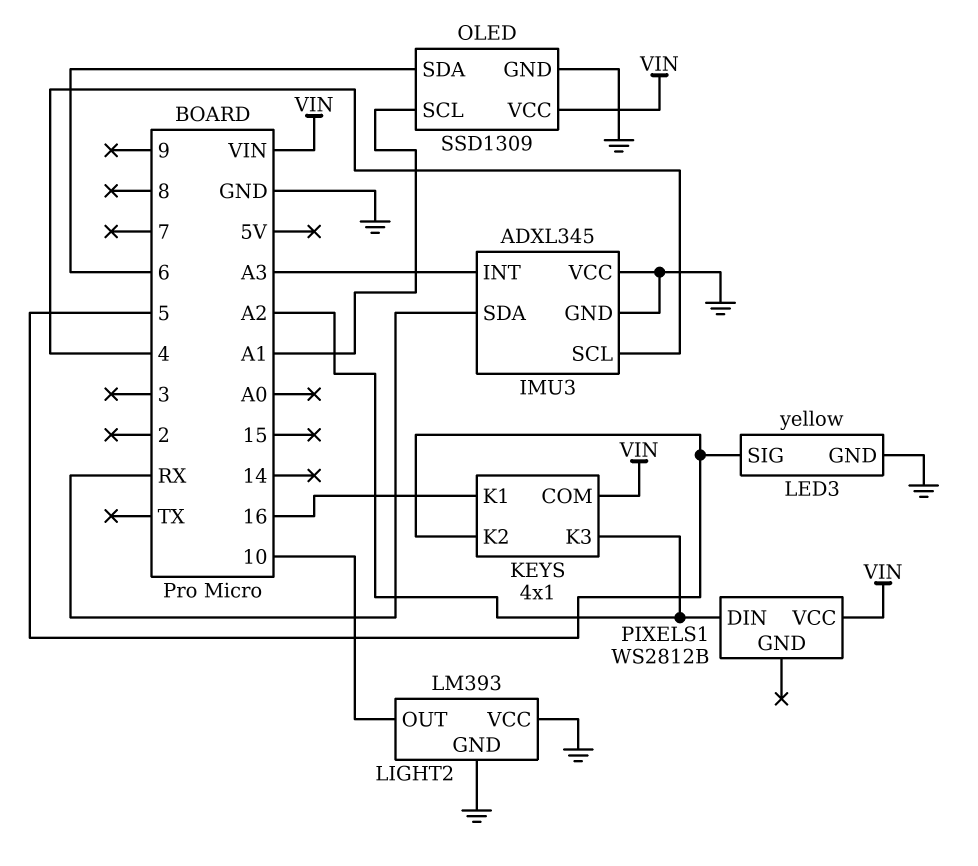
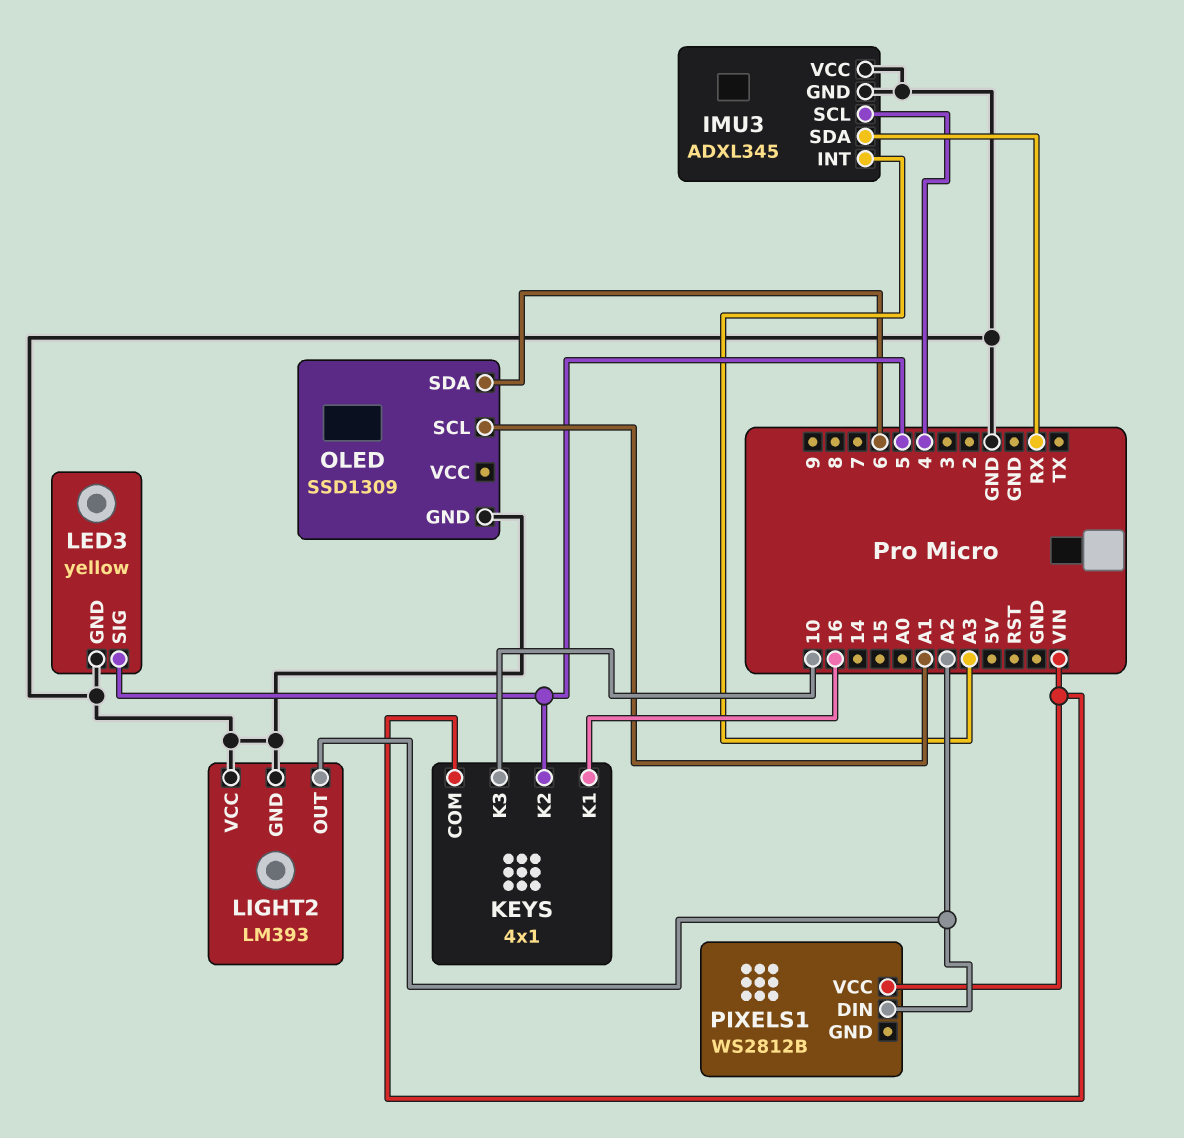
KEYS pin K3: A2 -> 10
LIGHT2 pin OUT: 10 -> A2
OLED pin VCC: VIN -> none

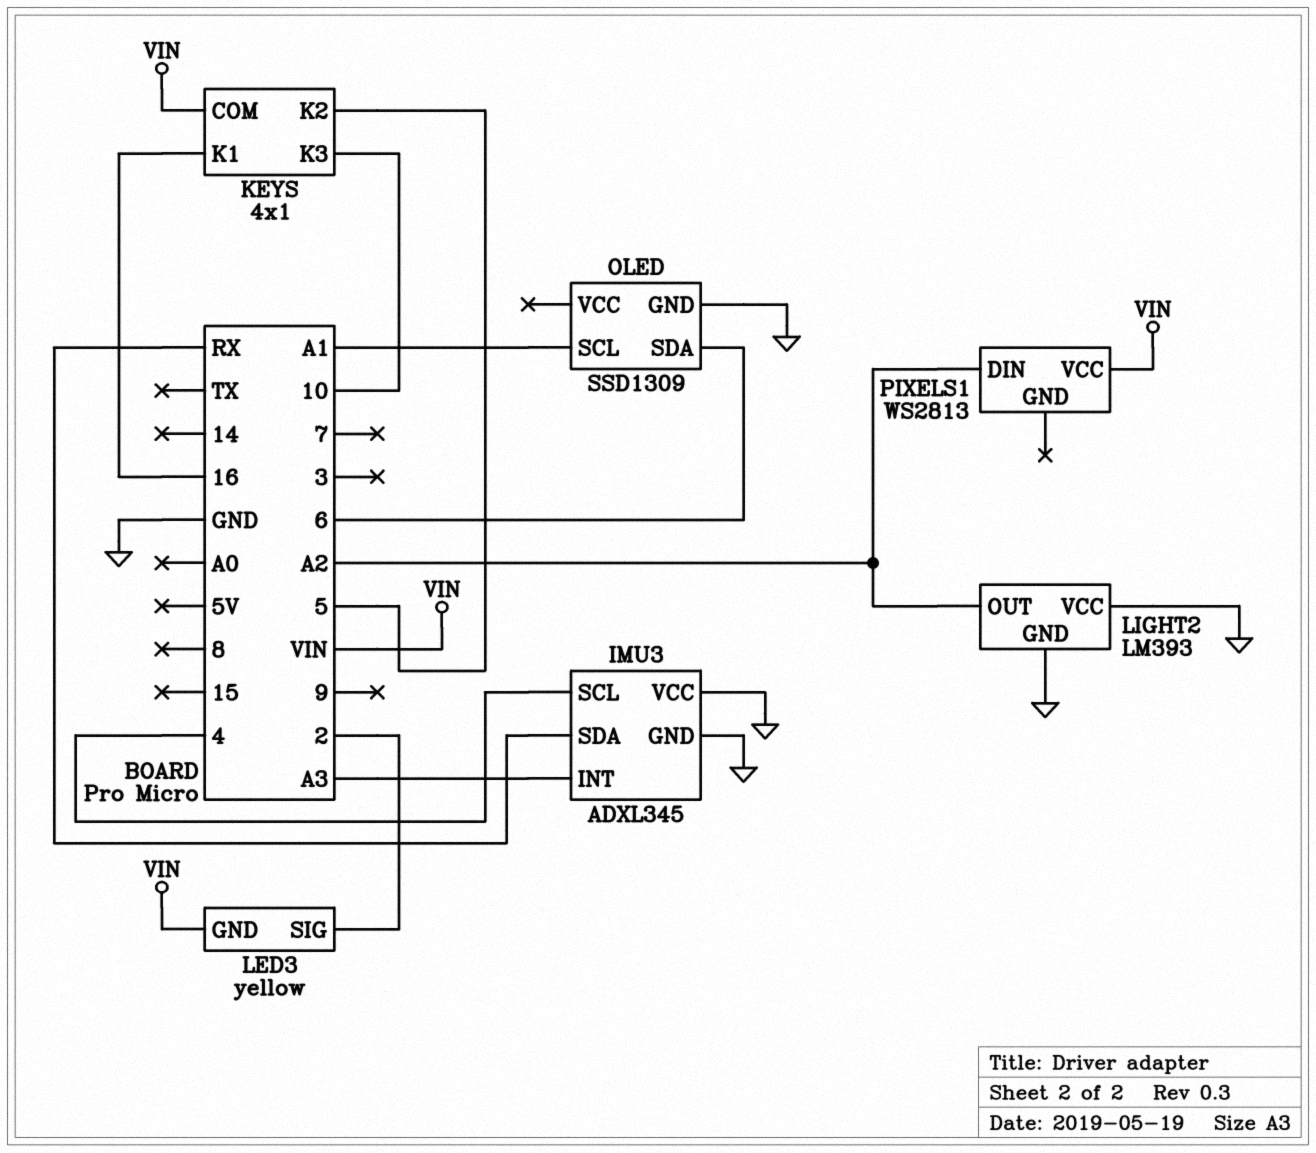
LED3 pin GND: GND -> VIN
LED3 pin SIG: 5 -> 2
PIXELS1: WS2812B -> WS2813

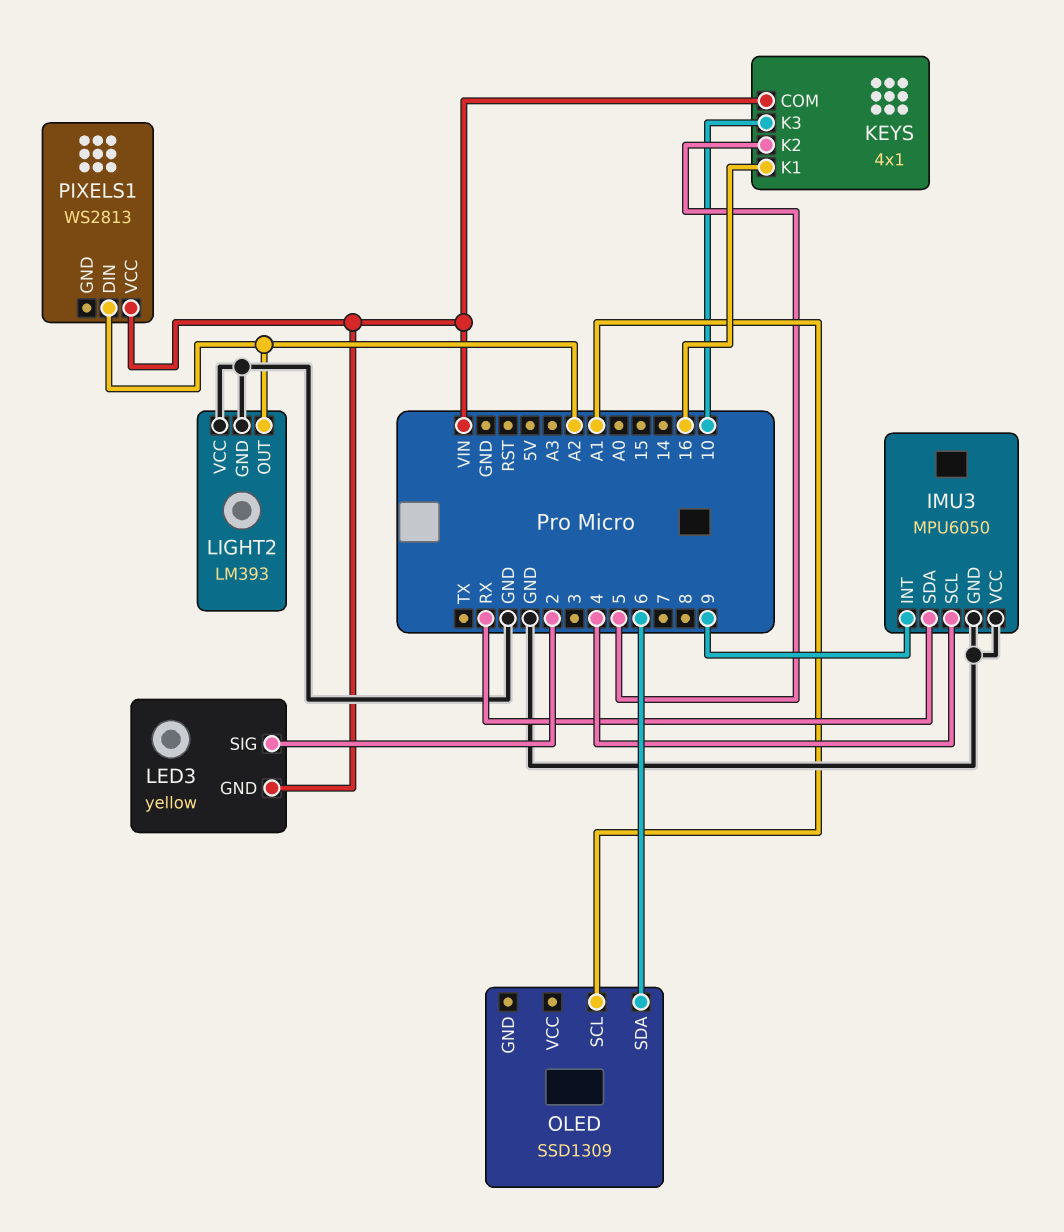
IMU3: ADXL345 -> MPU6050
IMU3 pin INT: A3 -> 9
OLED pin GND: GND -> none

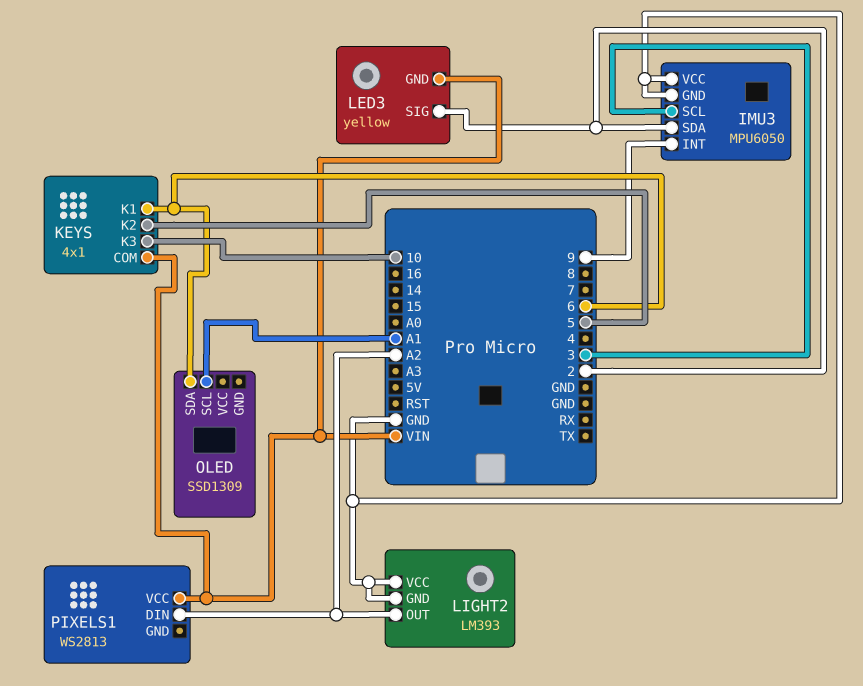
IMU3 pin SCL: 4 -> 3
IMU3 pin SDA: RX -> 2
KEYS pin K1: 16 -> 6

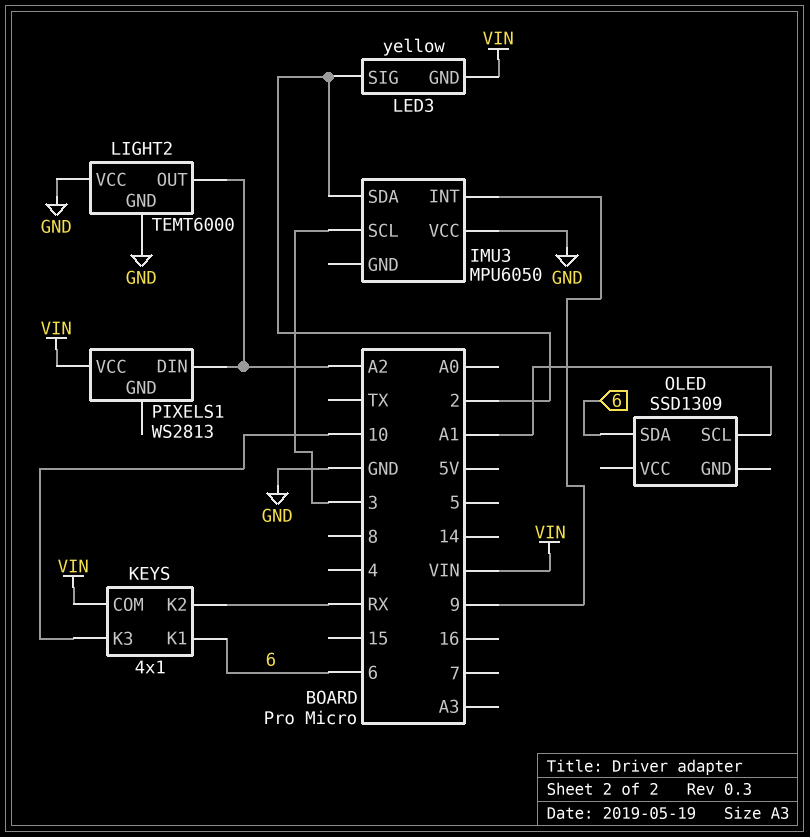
IMU3 pin GND: GND -> none
KEYS pin K2: 5 -> RX
LIGHT2: LM393 -> TEMT6000

